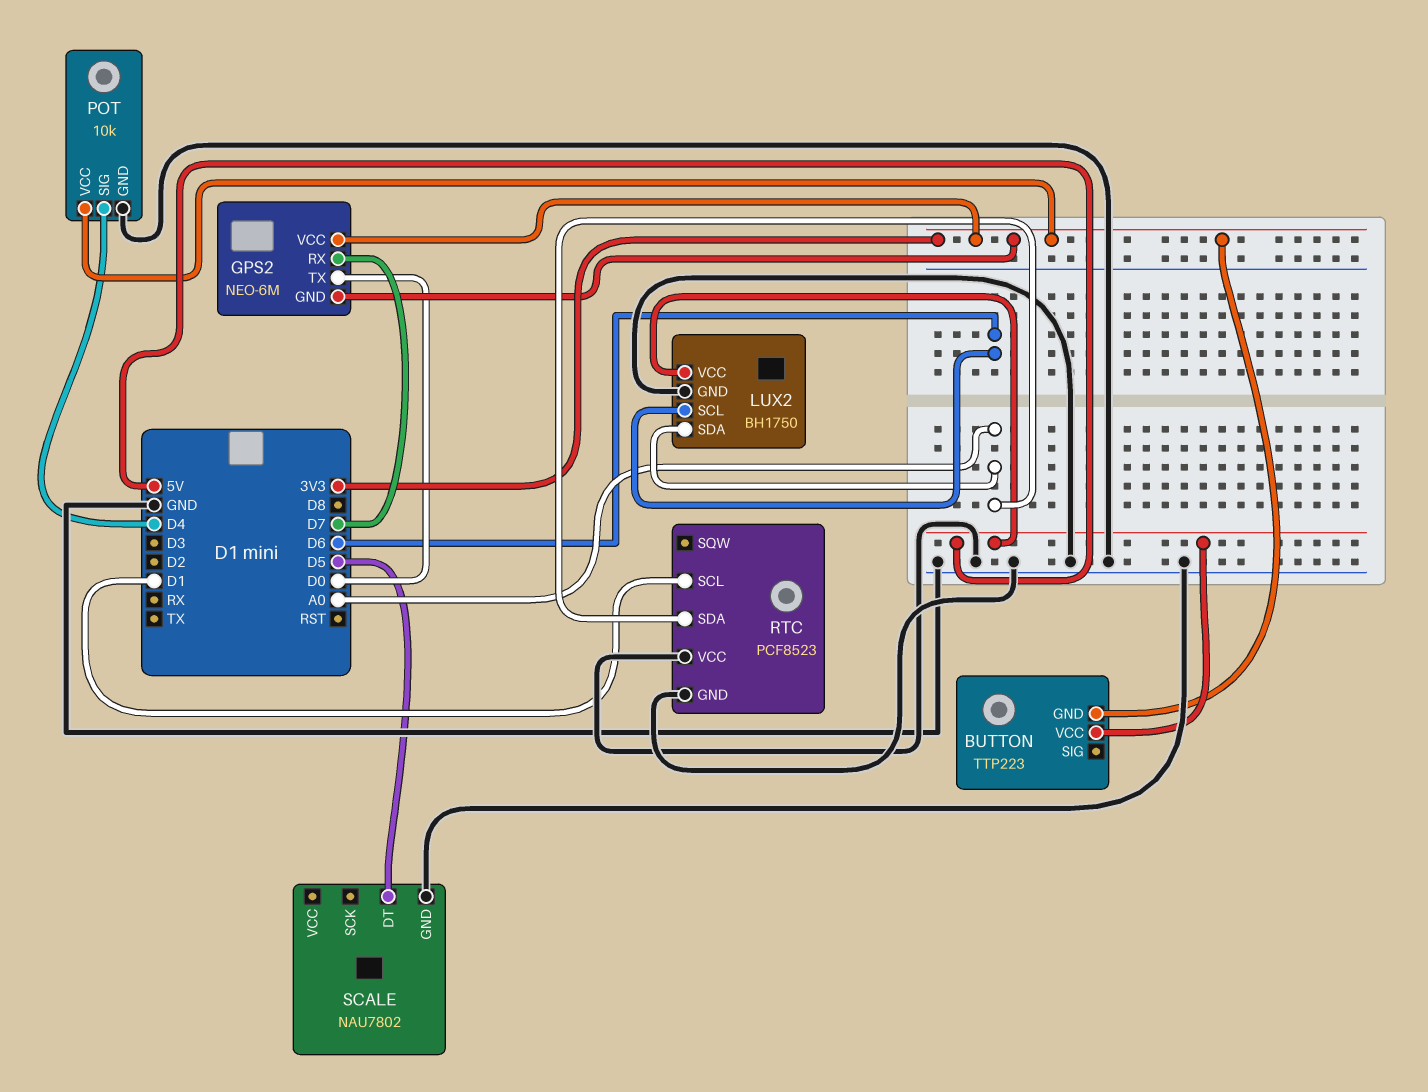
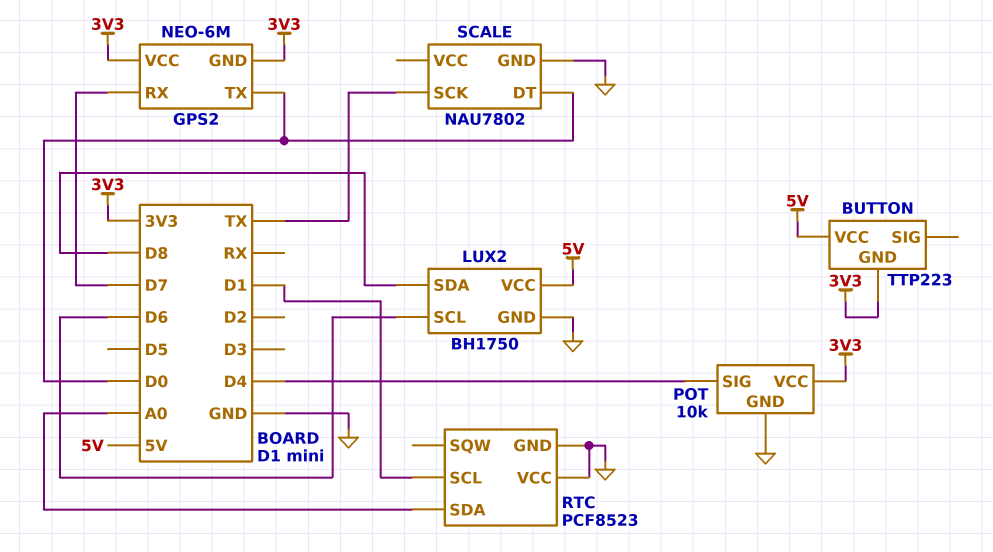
LUX2 pin SDA: A0 -> D8
SCALE pin DT: D5 -> D0
SCALE pin SCK: none -> TX

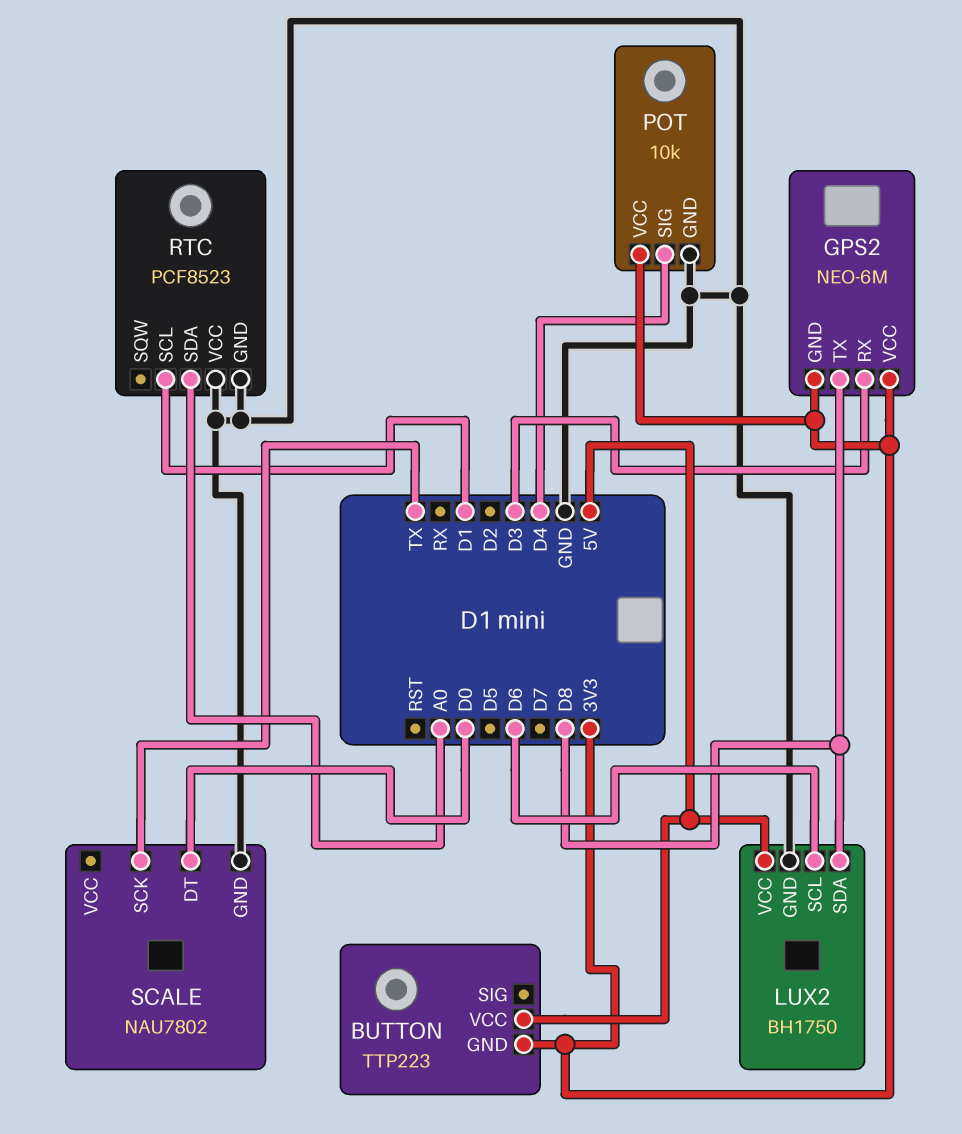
GPS2 pin RX: D7 -> D3
GPS2 pin TX: D0 -> D8

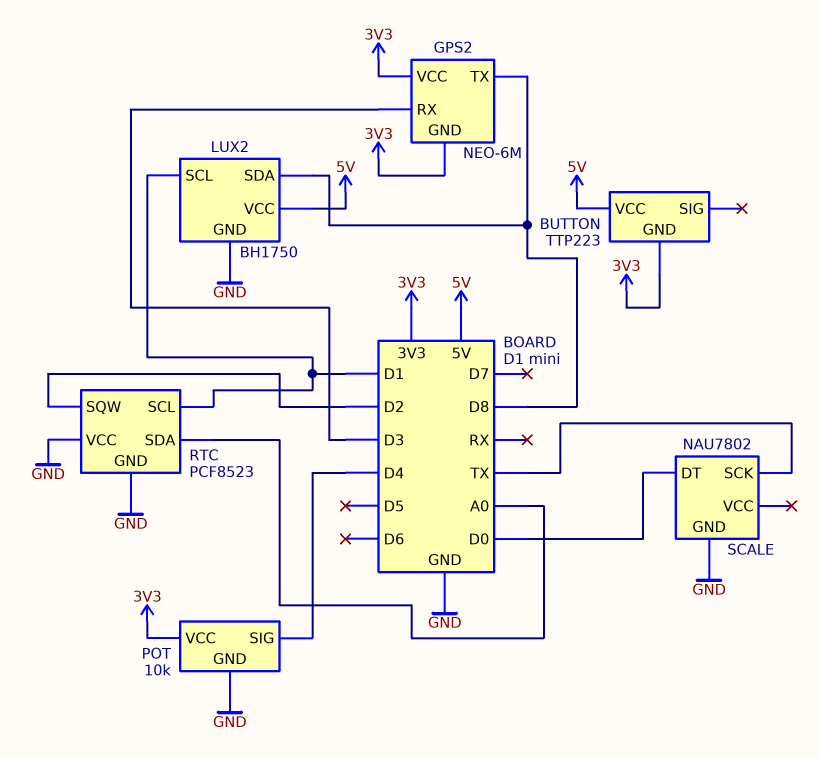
LUX2 pin SCL: D6 -> D1
RTC pin SQW: none -> D2

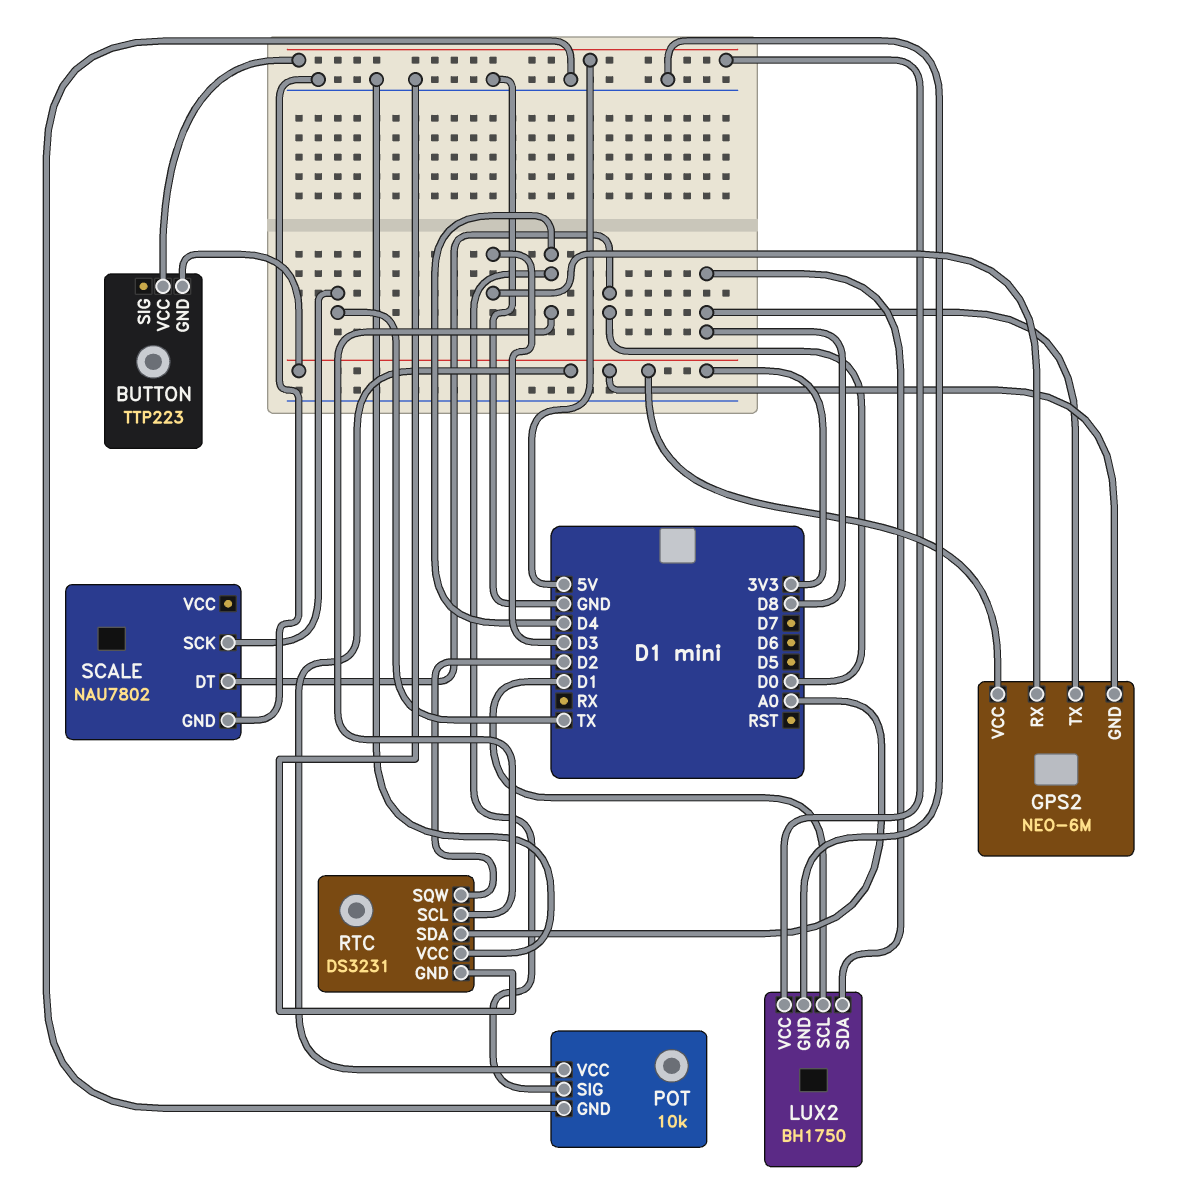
RTC: PCF8523 -> DS3231
RTC pin SCL: D1 -> D4

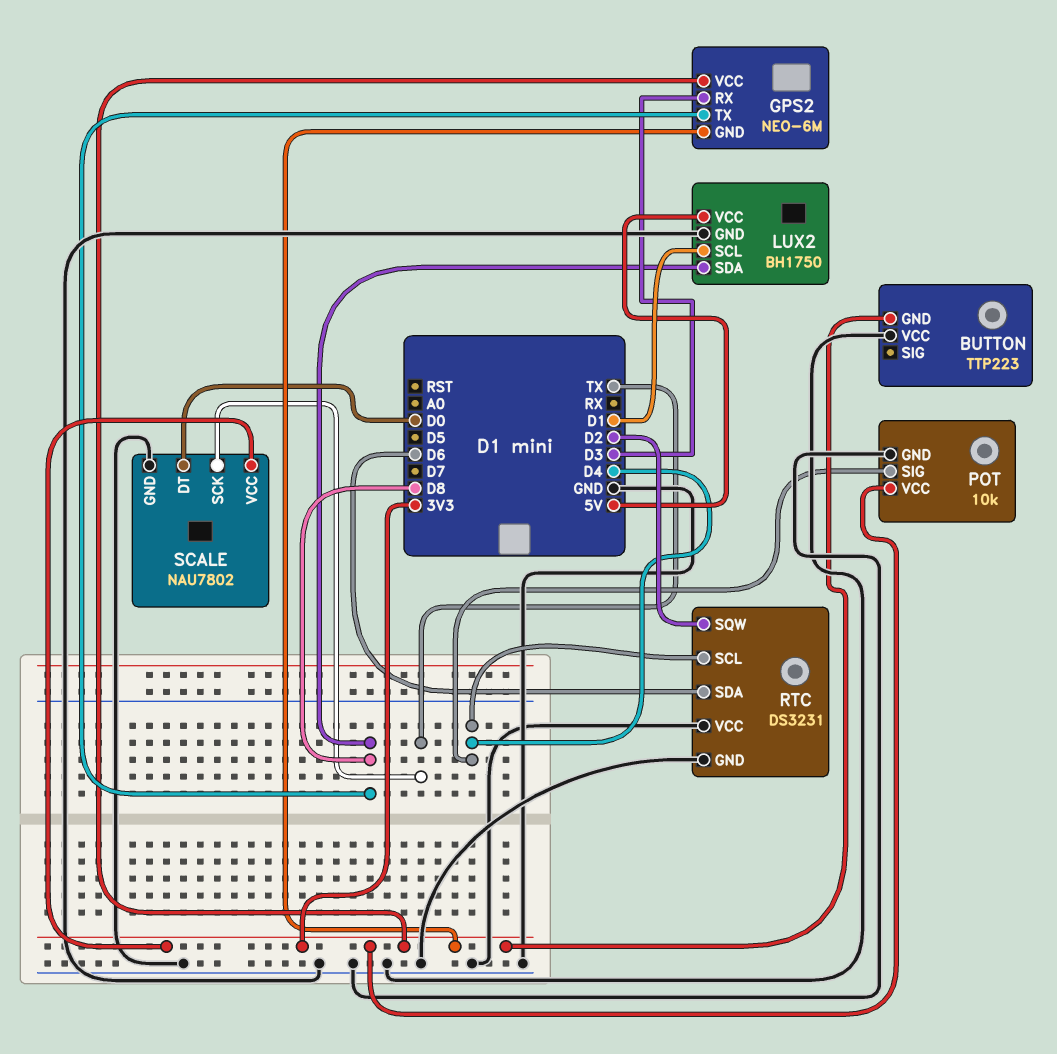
BUTTON pin VCC: 5V -> GND
RTC pin SDA: A0 -> D6
SCALE pin VCC: none -> 3V3

